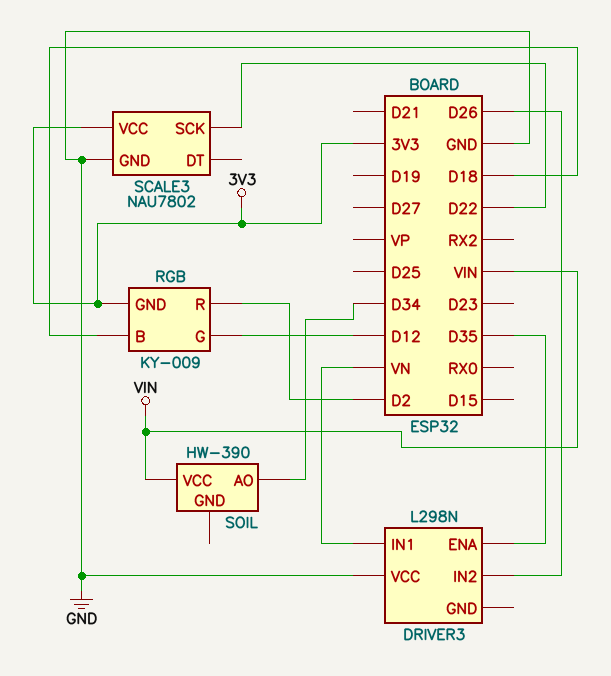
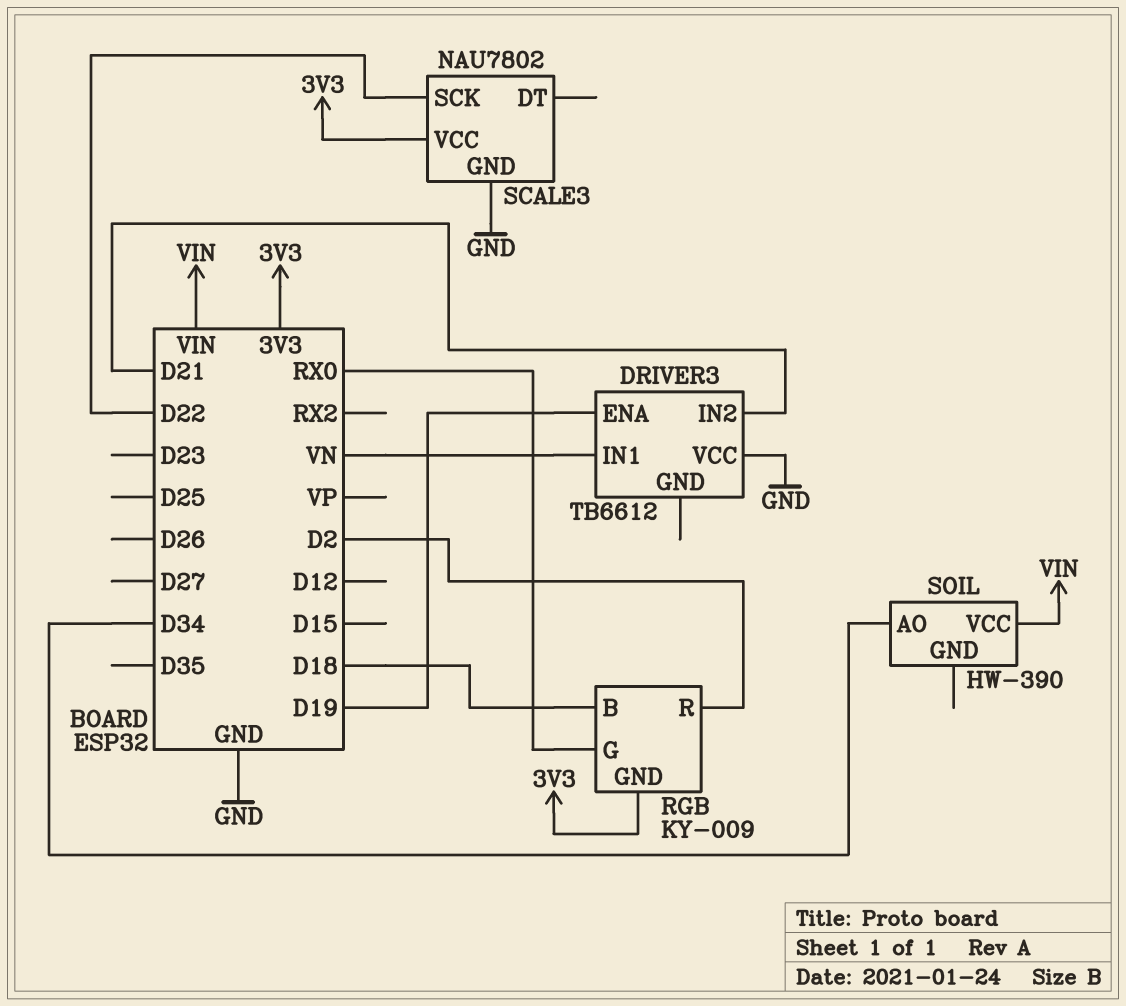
DRIVER3: L298N -> TB6612
DRIVER3 pin ENA: D35 -> D19
DRIVER3 pin IN2: D26 -> D21
RGB pin G: D12 -> RX0

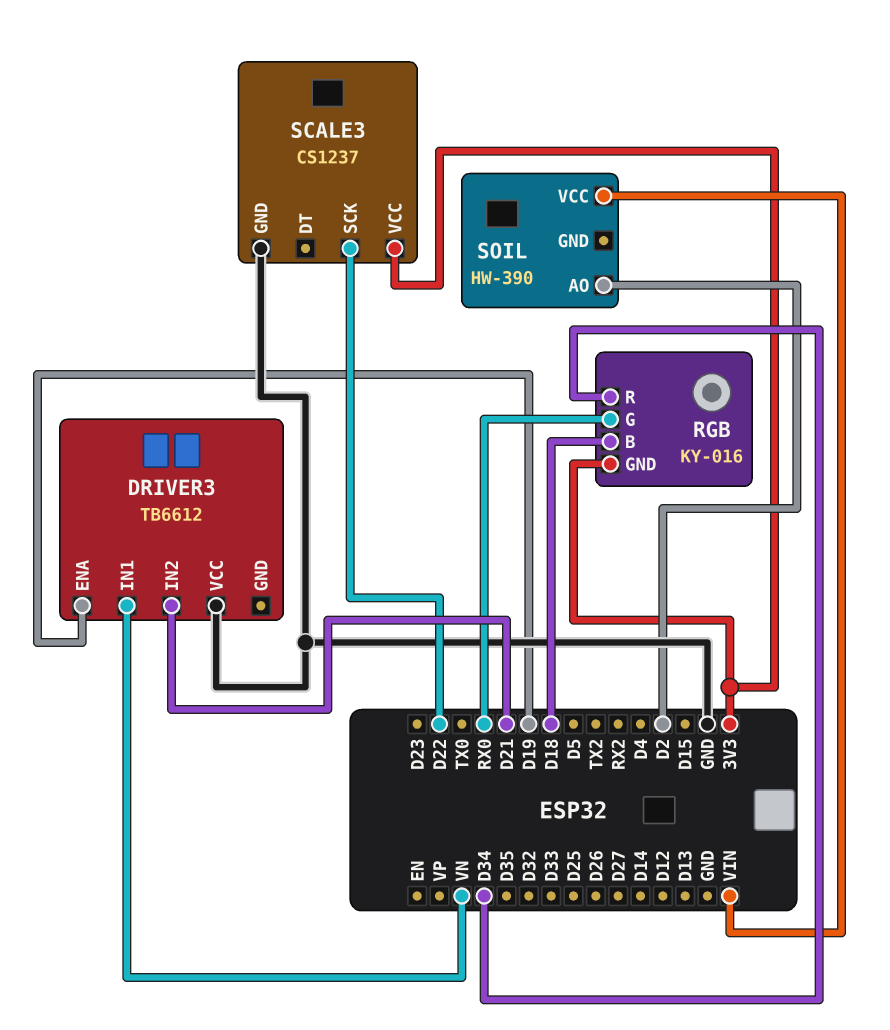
RGB: KY-009 -> KY-016
RGB pin R: D2 -> D34
SCALE3: NAU7802 -> CS1237
SOIL pin AO: D34 -> D2

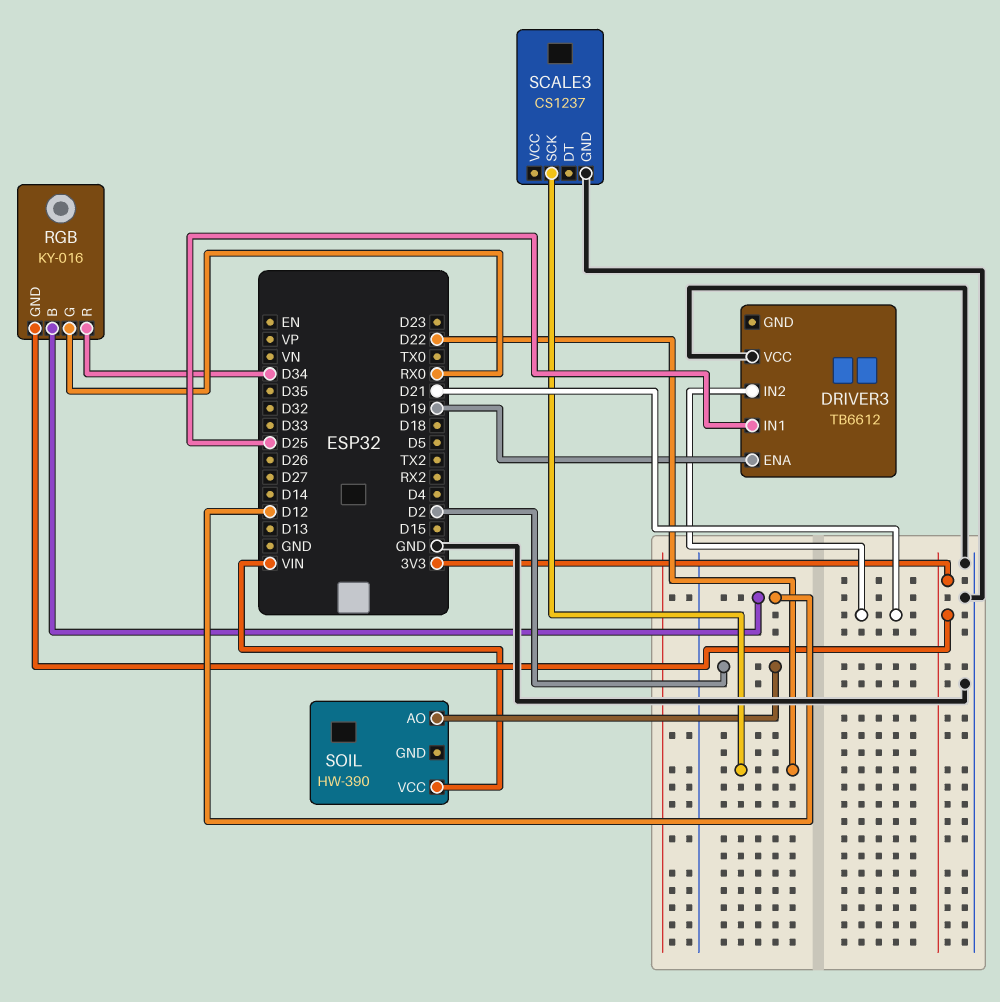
DRIVER3 pin IN1: VN -> D25
RGB pin B: D18 -> D12
SCALE3 pin VCC: 3V3 -> none

